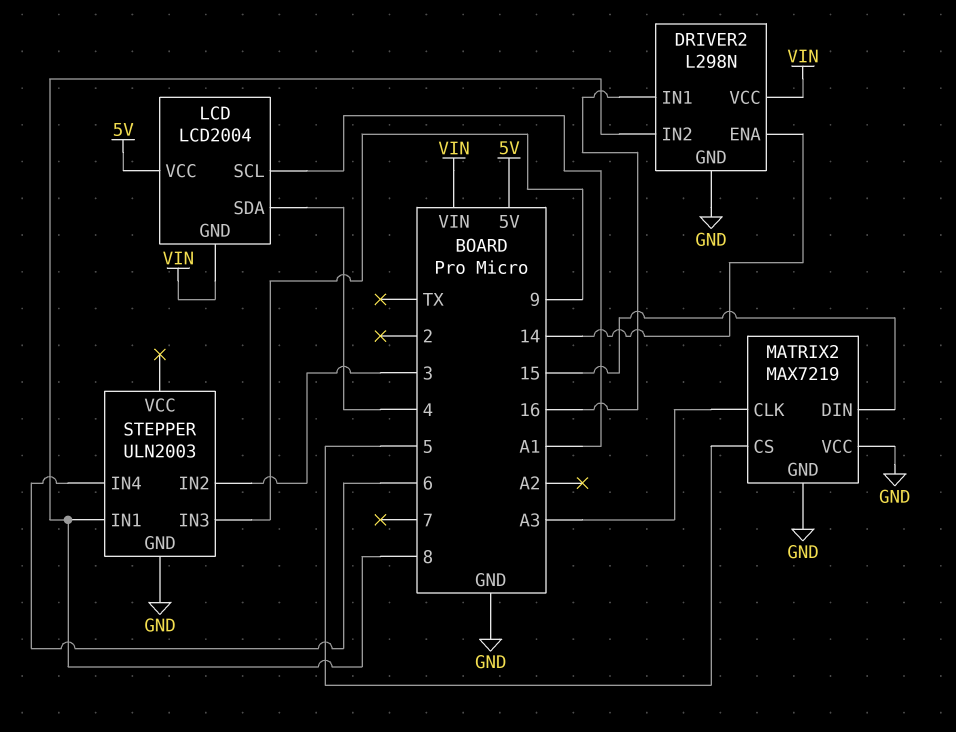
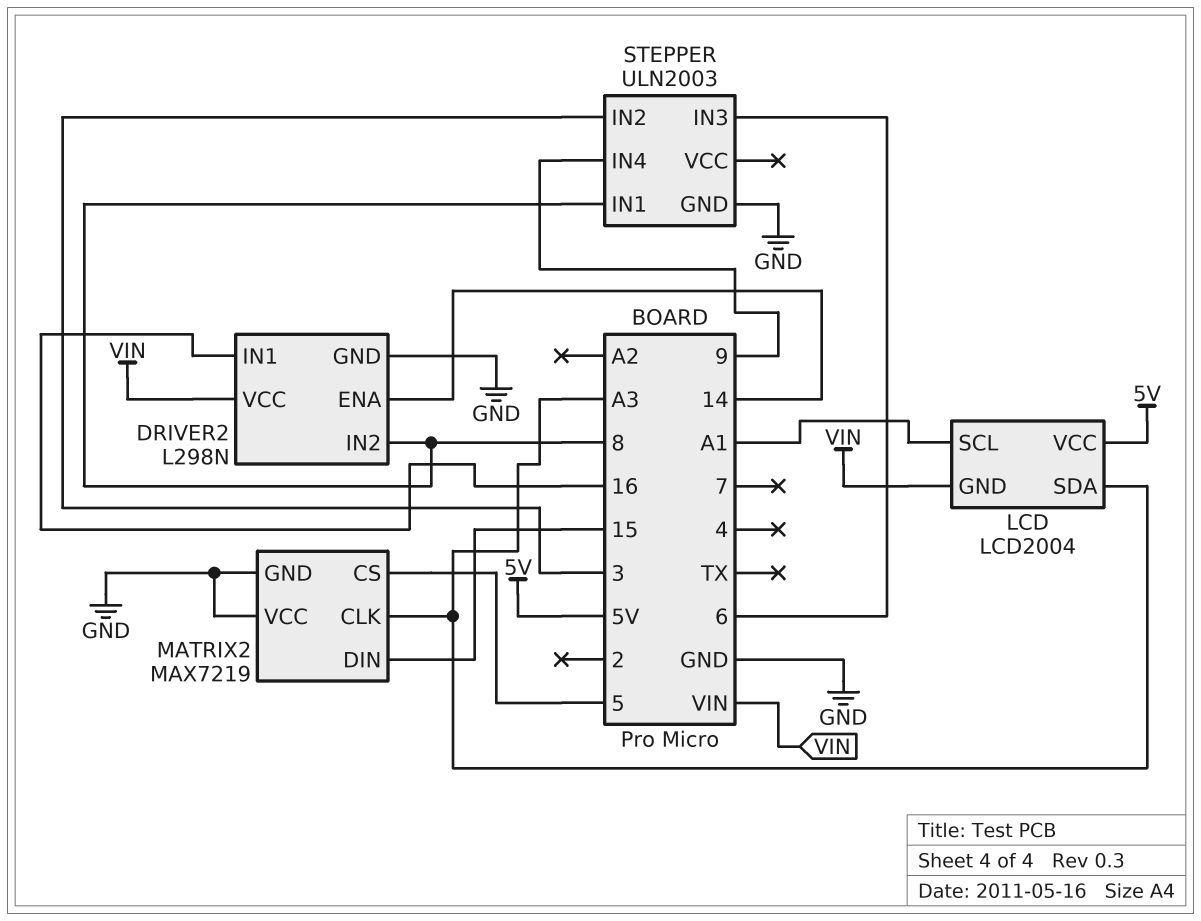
LCD pin SDA: 4 -> A3
STEPPER pin IN3: 9 -> 6
STEPPER pin IN4: 6 -> 9

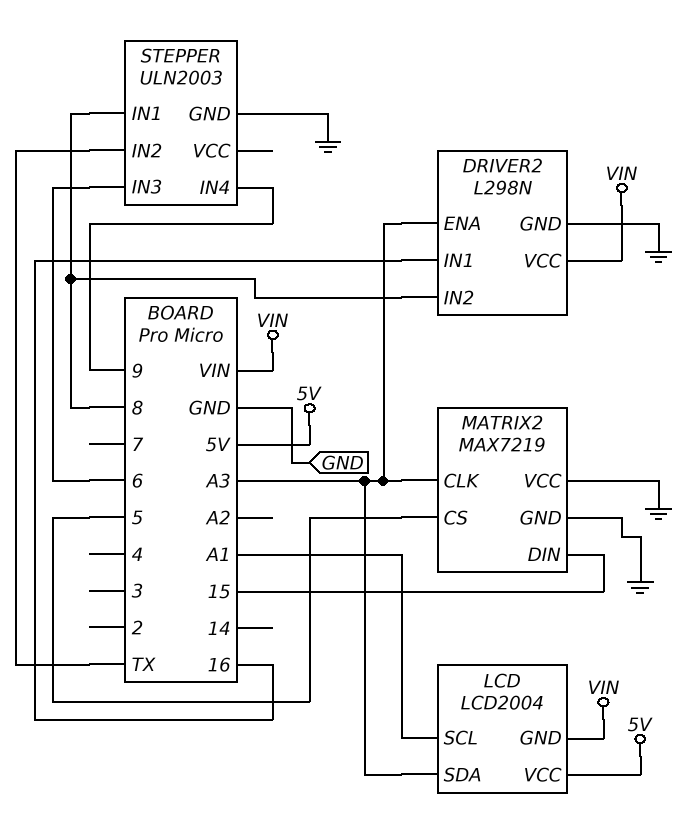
DRIVER2 pin ENA: 14 -> A3
STEPPER pin IN2: 3 -> TX

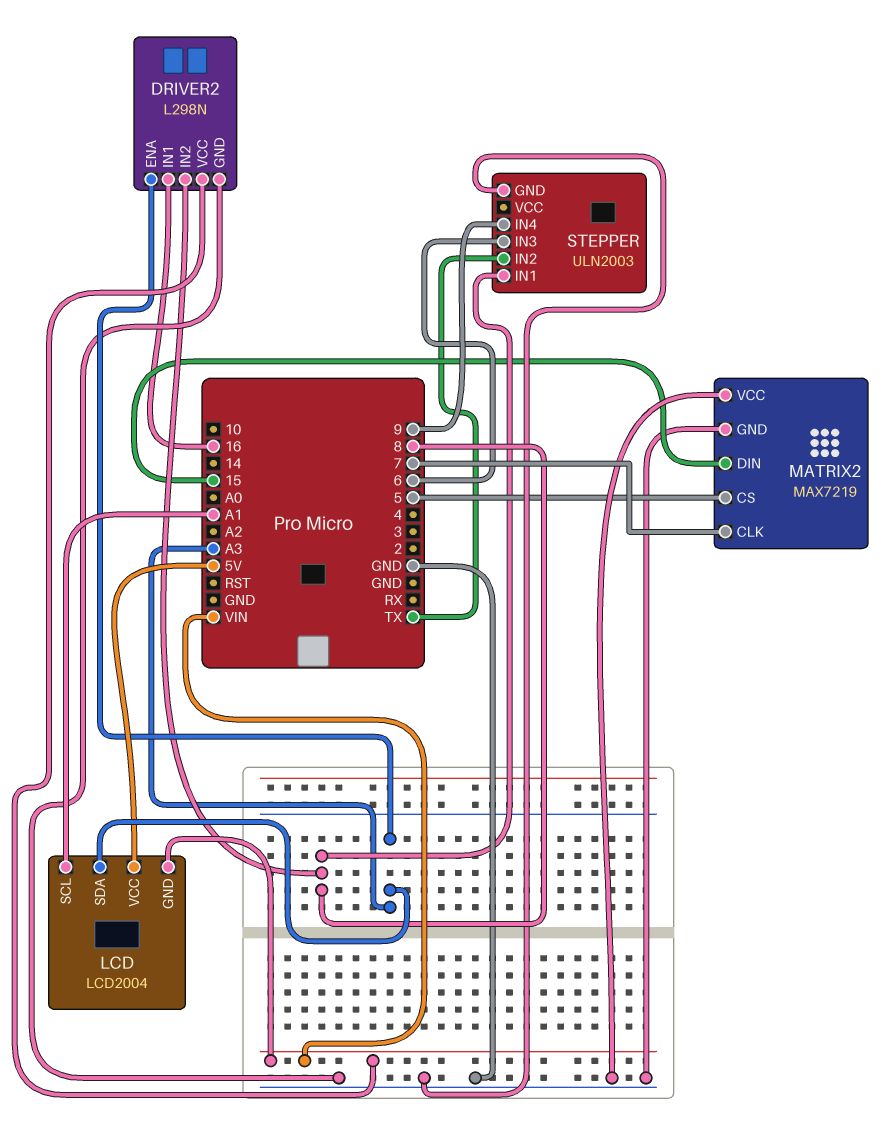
MATRIX2 pin CLK: A3 -> 7

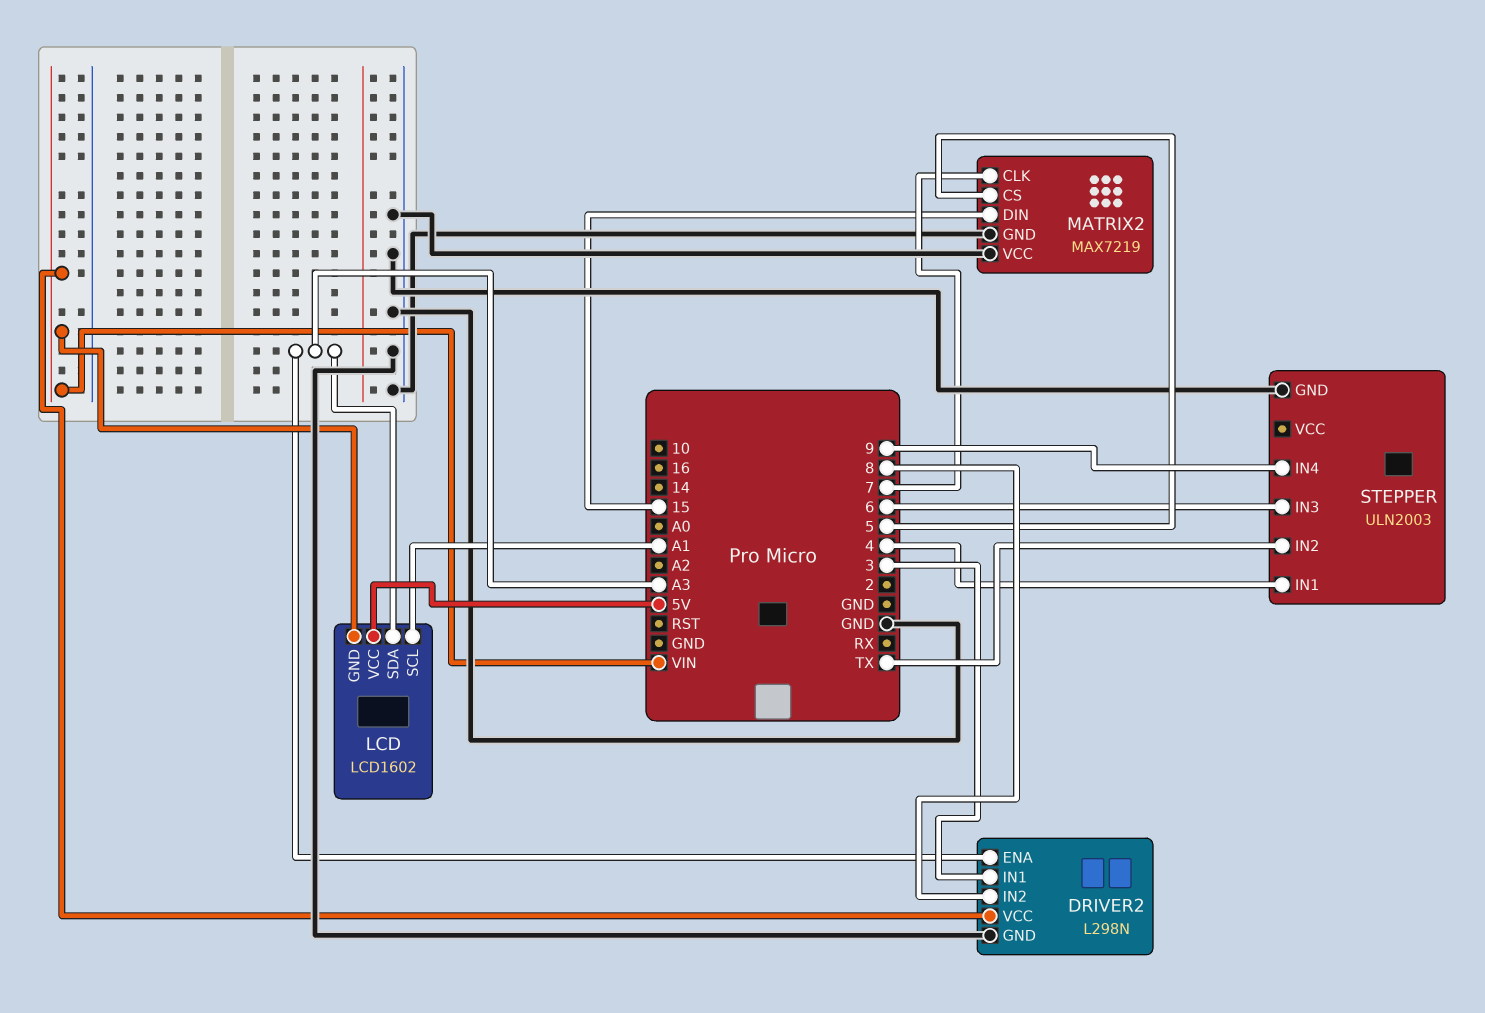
DRIVER2 pin IN1: 16 -> 3
LCD: LCD2004 -> LCD1602
STEPPER pin IN1: 8 -> 4

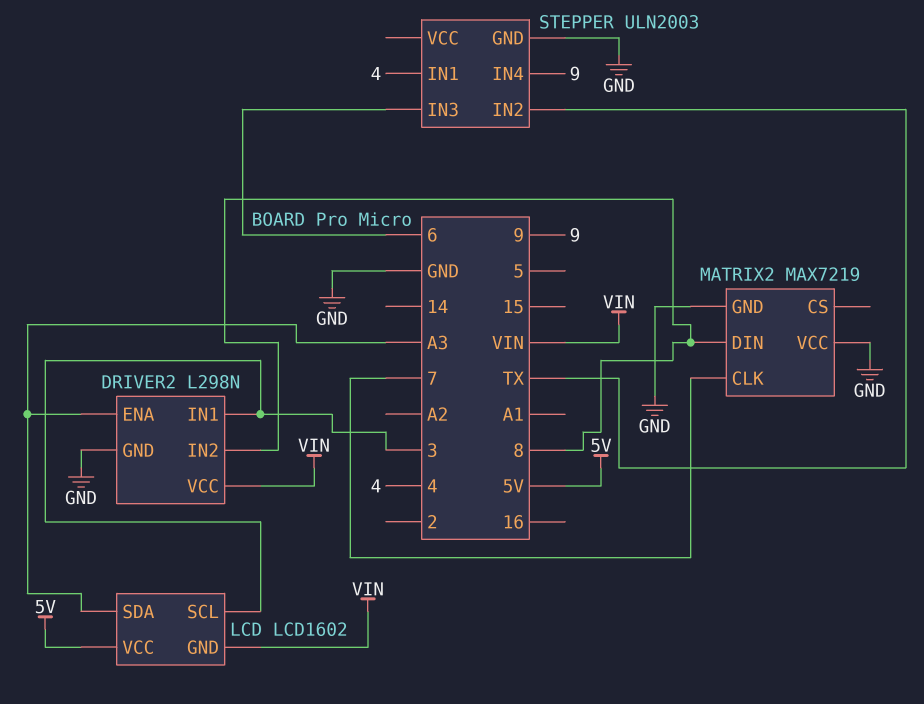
LCD pin SCL: A1 -> 3
MATRIX2 pin CS: 5 -> none
MATRIX2 pin DIN: 15 -> 8

